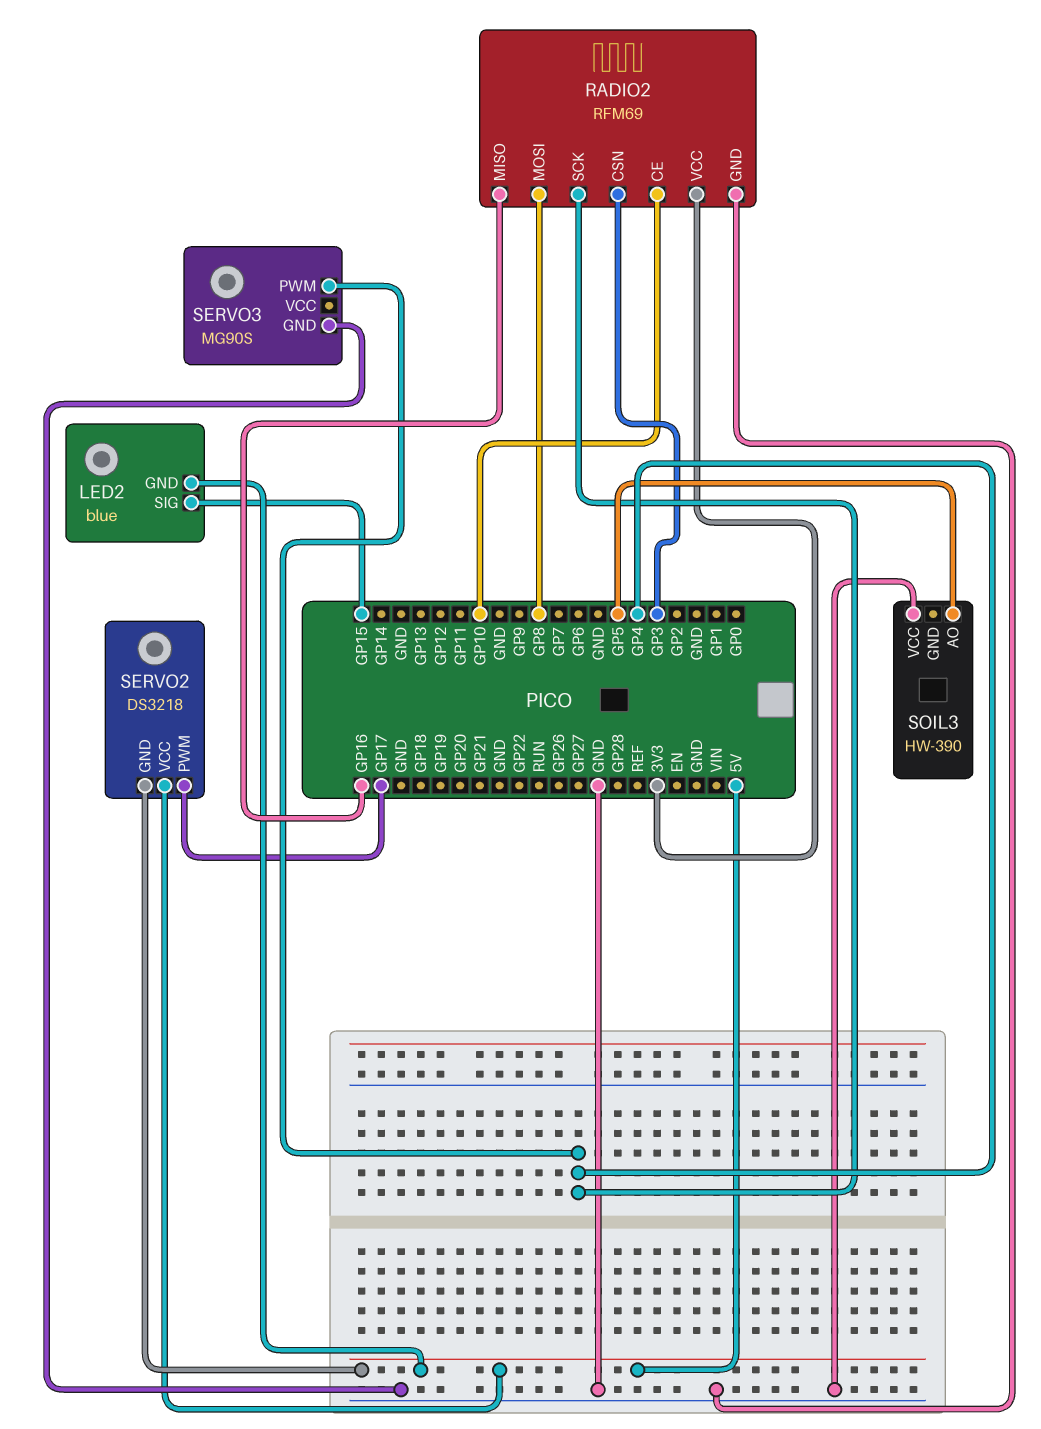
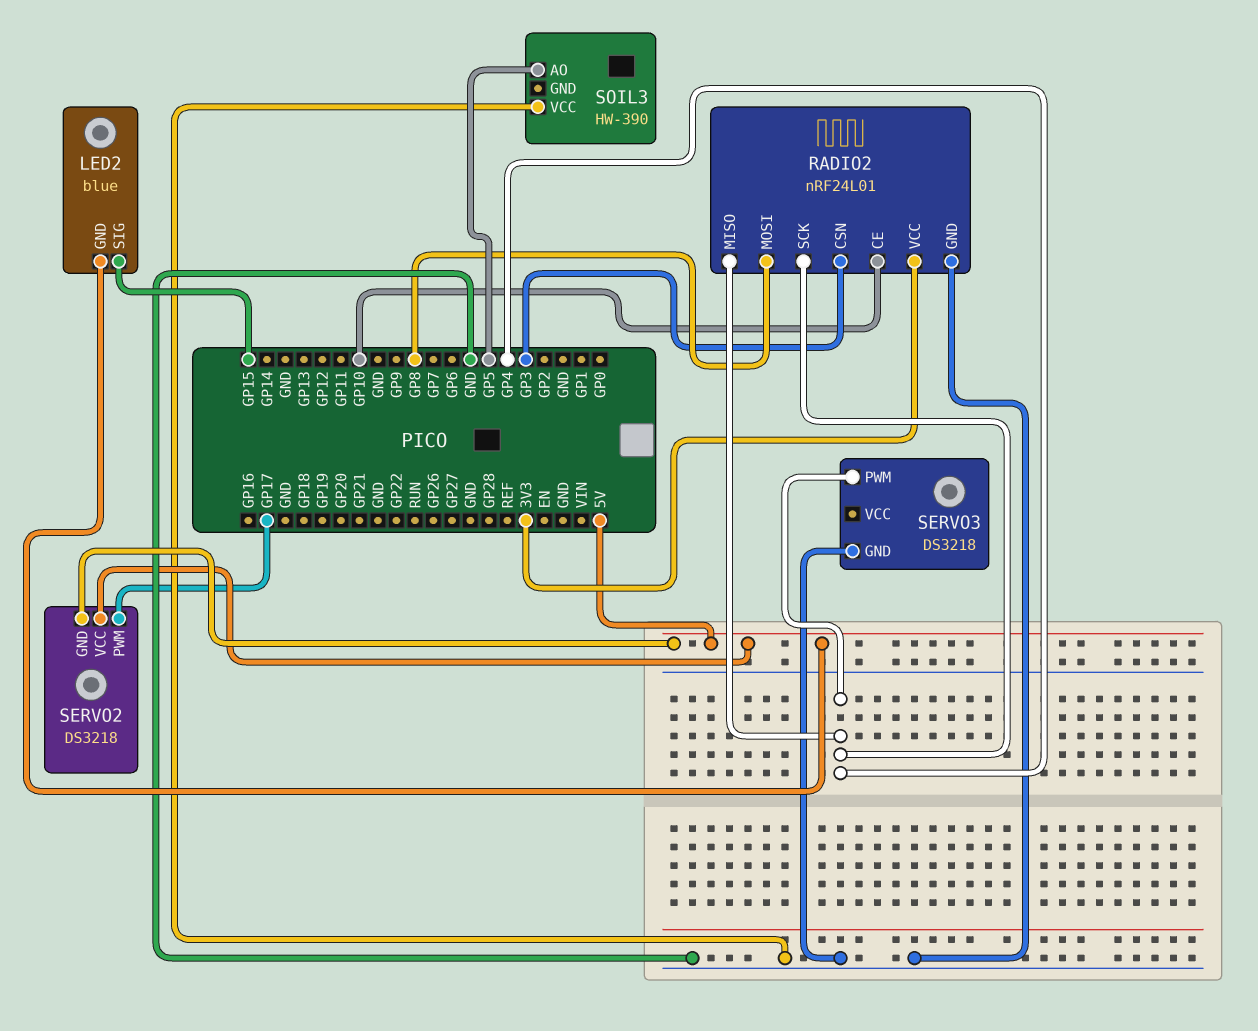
RADIO2: RFM69 -> nRF24L01
RADIO2 pin MISO: GP16 -> GP4
SERVO3: MG90S -> DS3218

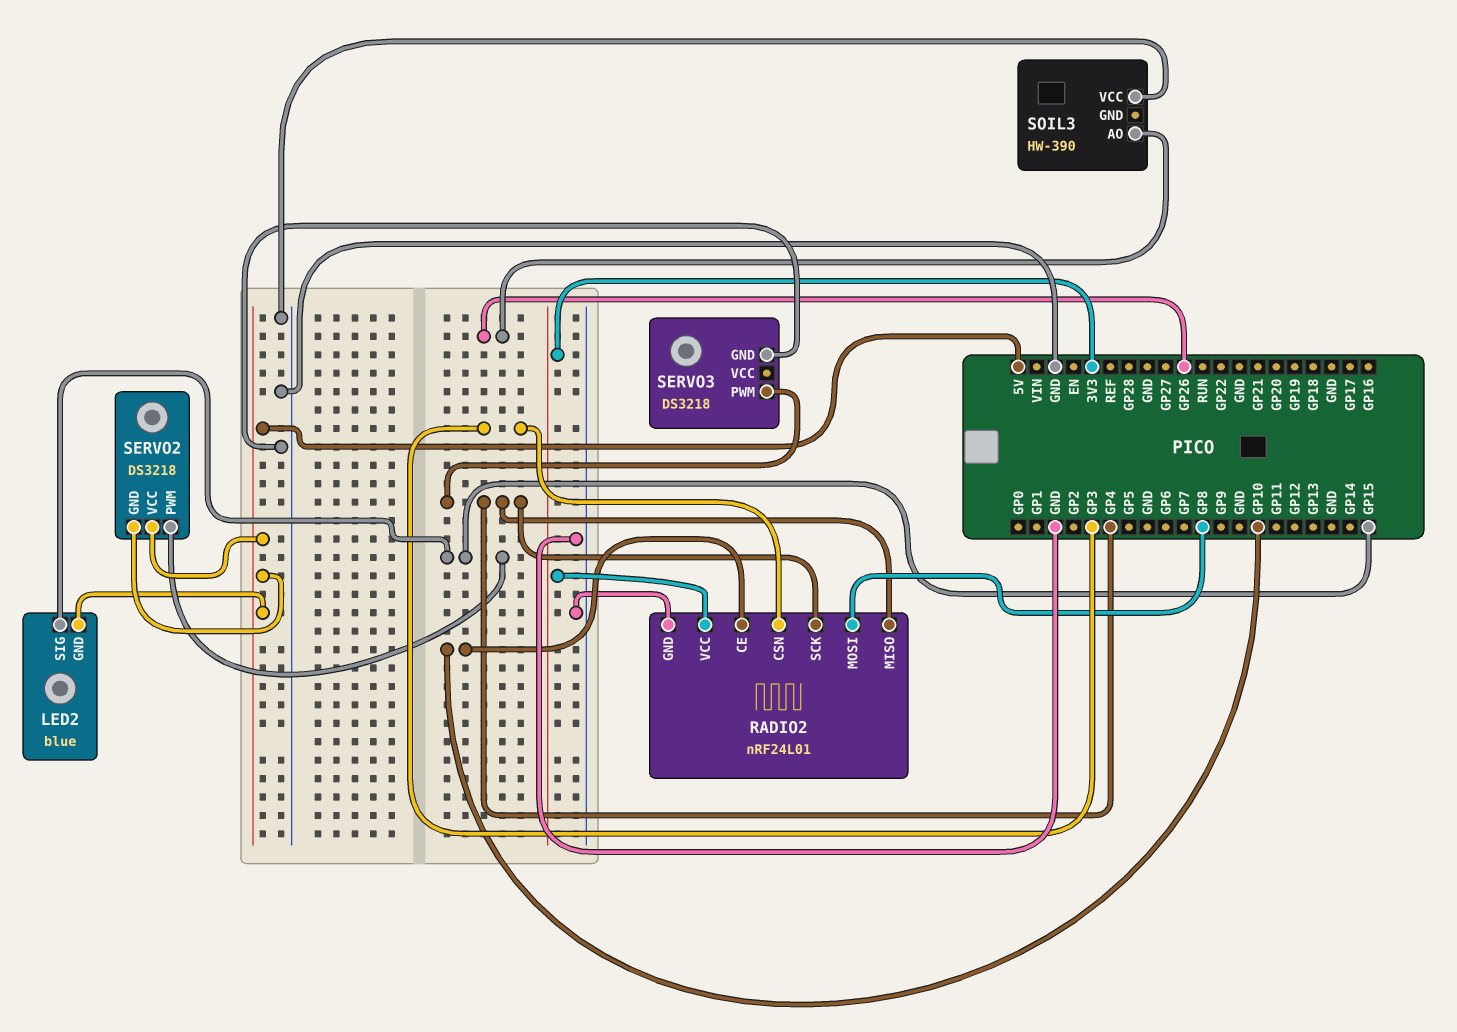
SERVO2 pin PWM: GP17 -> GP15
SOIL3 pin AO: GP5 -> GP26

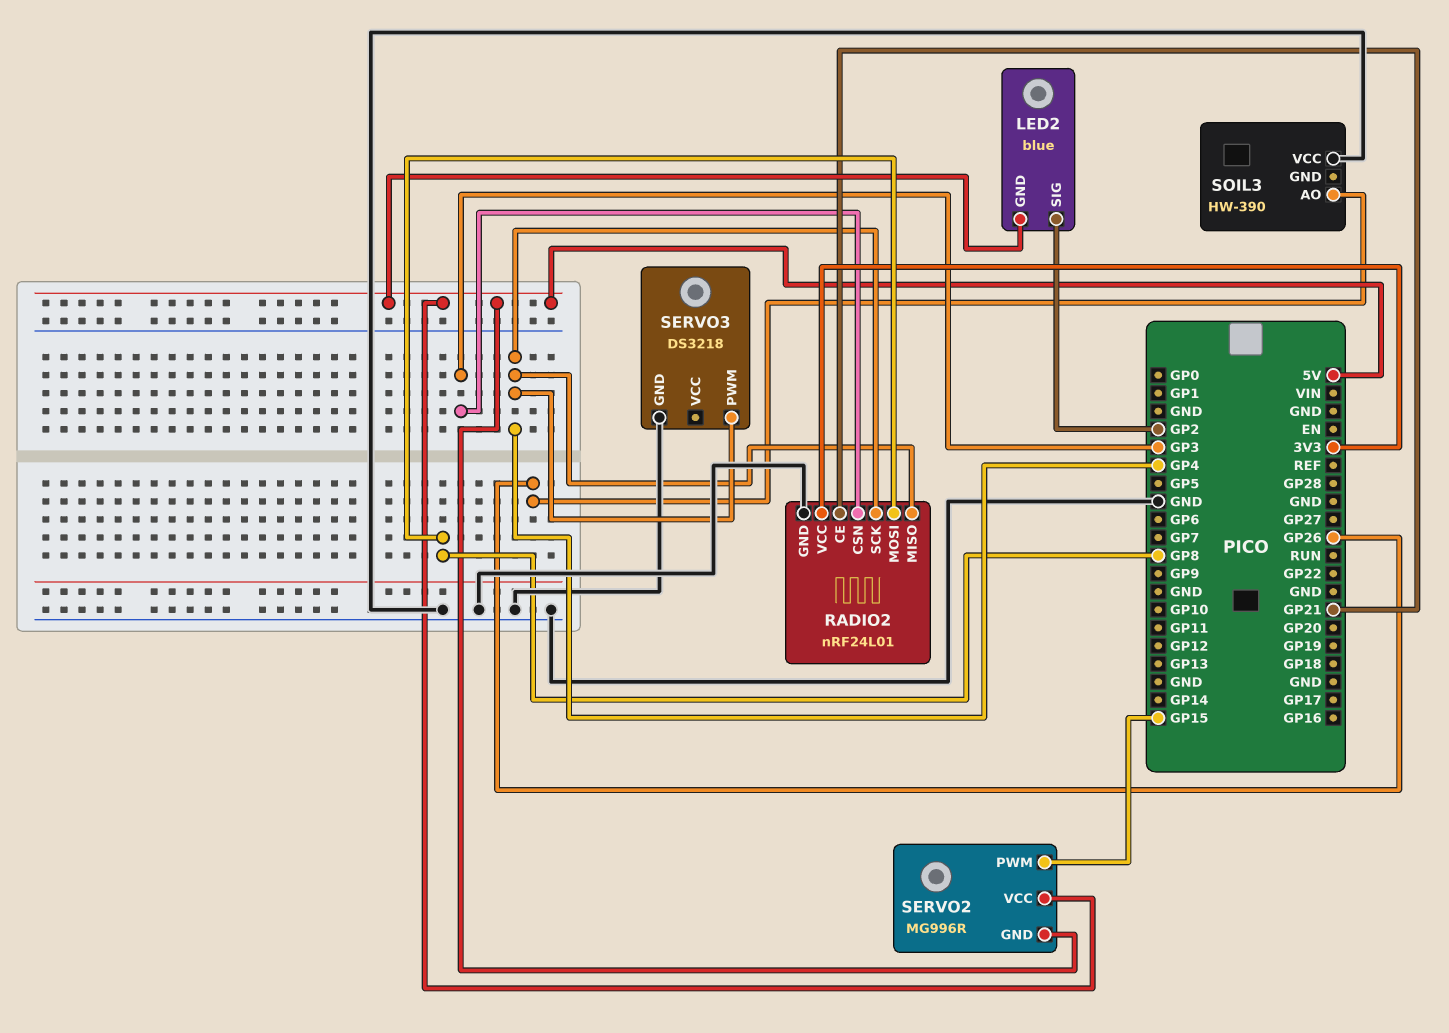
LED2 pin SIG: GP15 -> GP2
RADIO2 pin CE: GP10 -> GP21
SERVO2: DS3218 -> MG996R

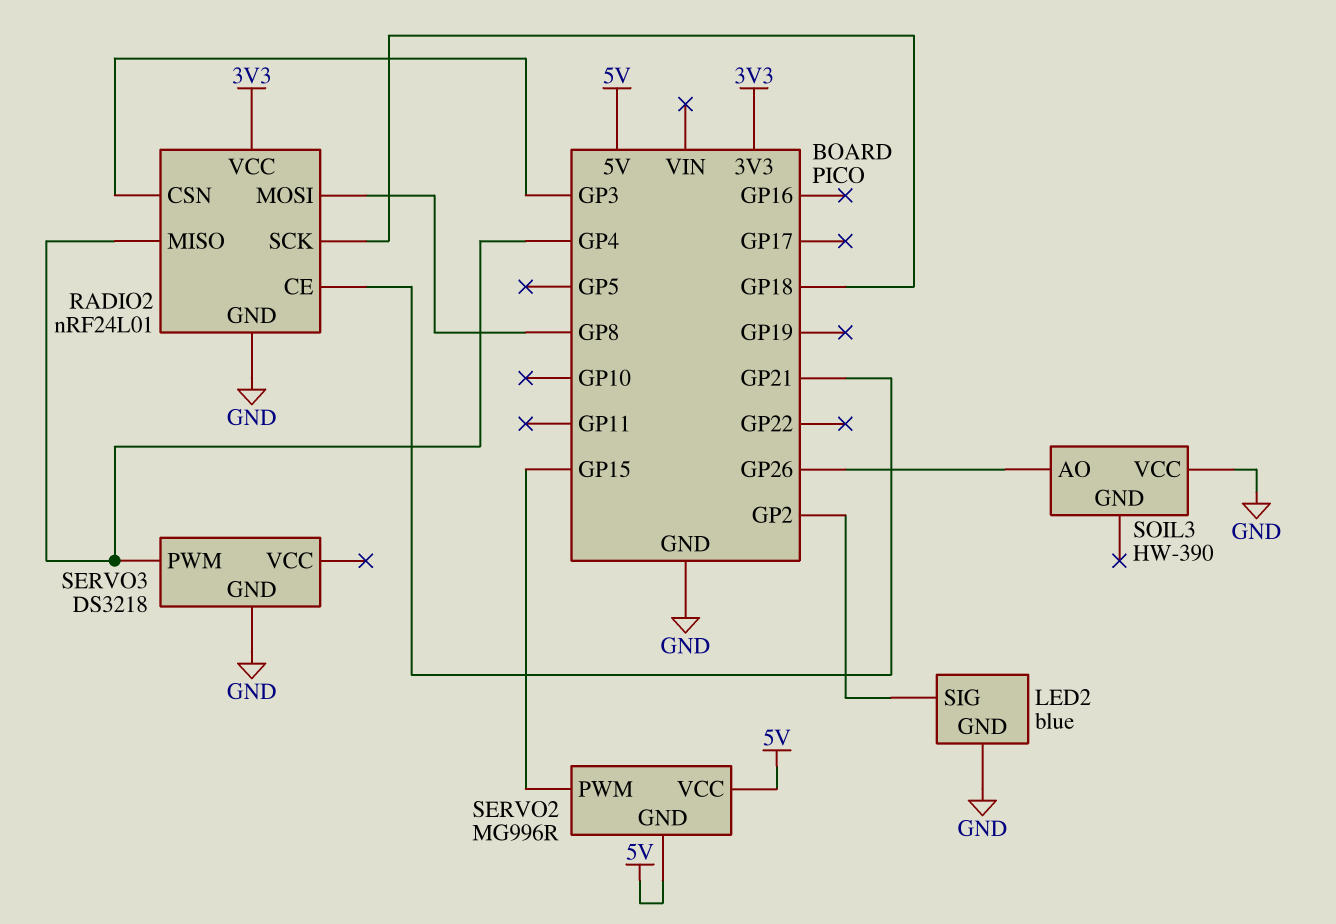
LED2 pin GND: 5V -> GND
RADIO2 pin SCK: GP4 -> GP18

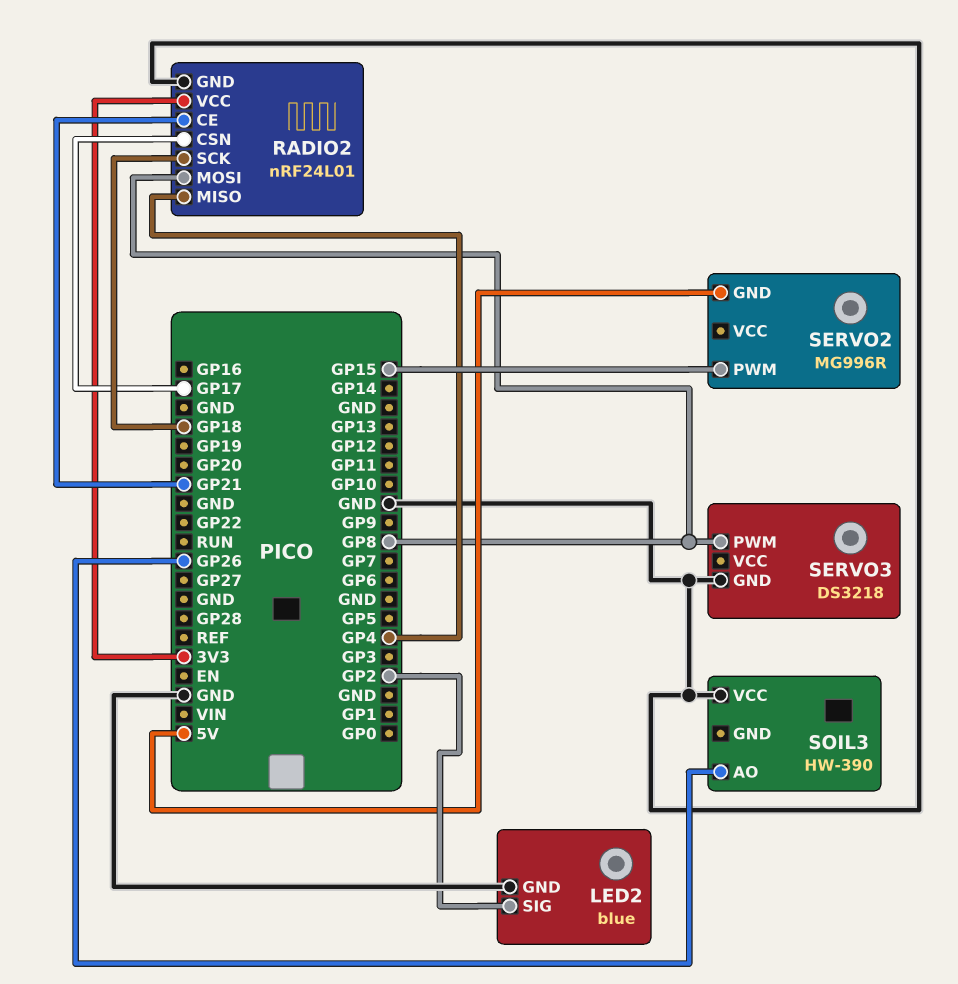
RADIO2 pin CSN: GP3 -> GP17
SERVO2 pin VCC: 5V -> none
SERVO3 pin PWM: GP4 -> GP8

